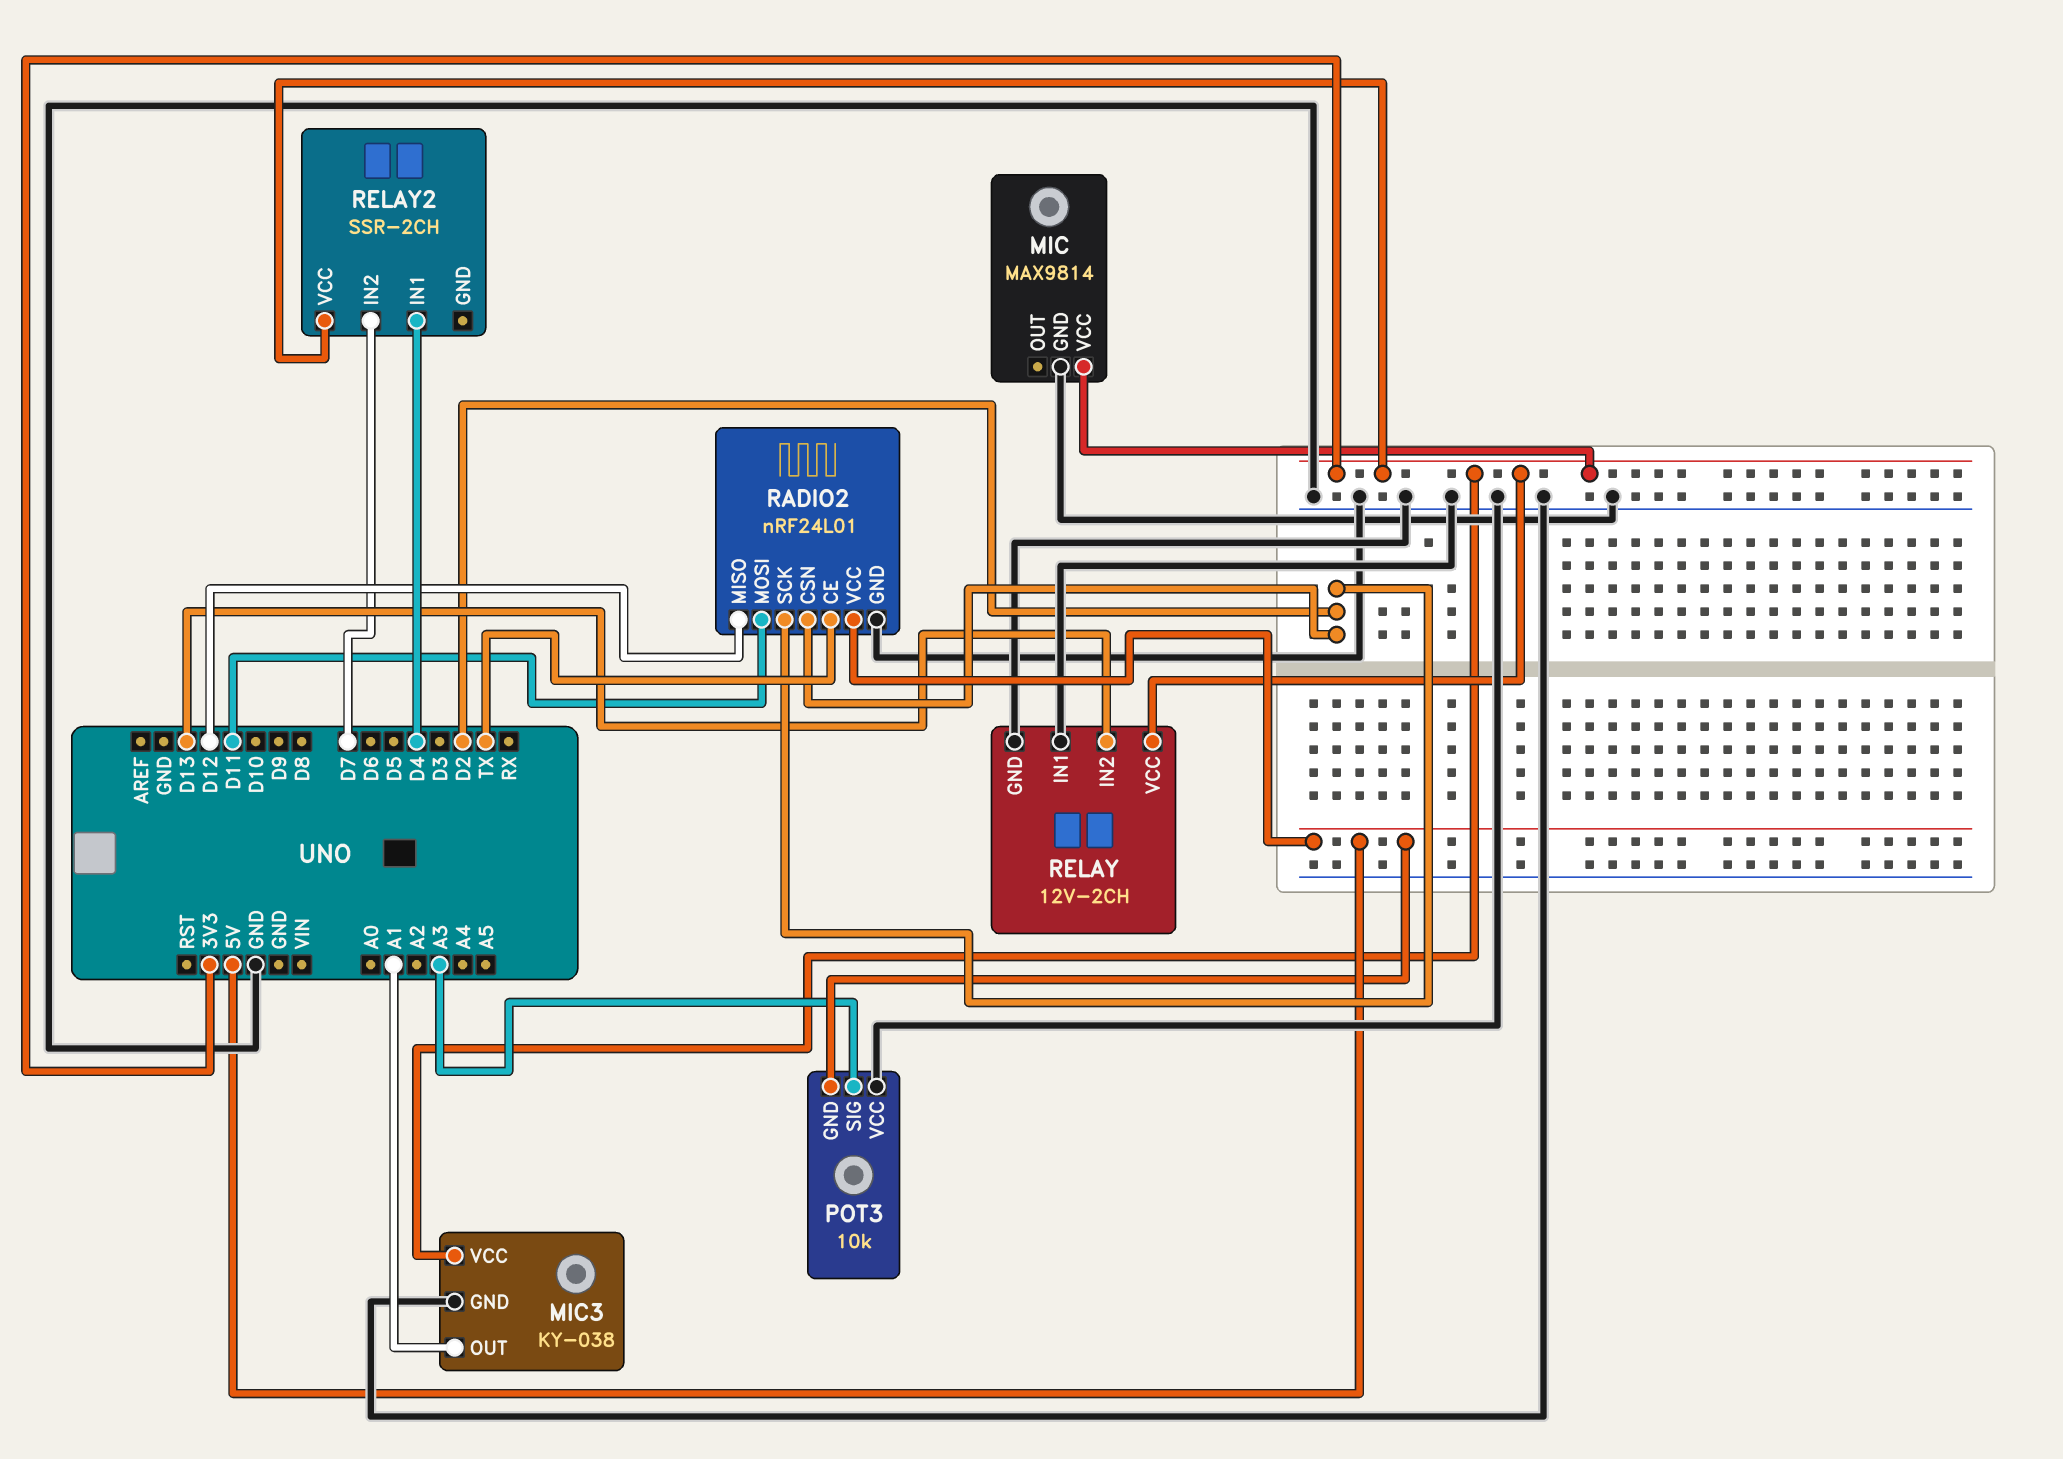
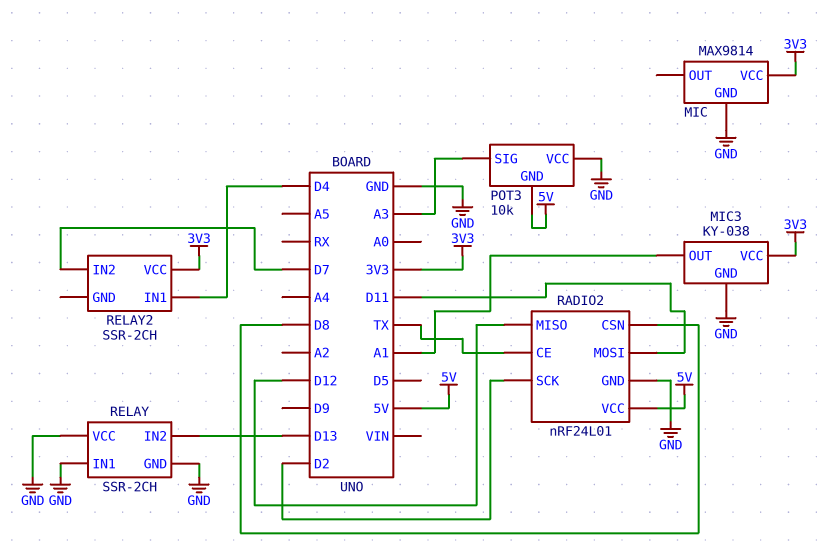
RADIO2 pin CSN: D2 -> D8
RELAY: 12V-2CH -> SSR-2CH
RELAY pin VCC: 3V3 -> GND

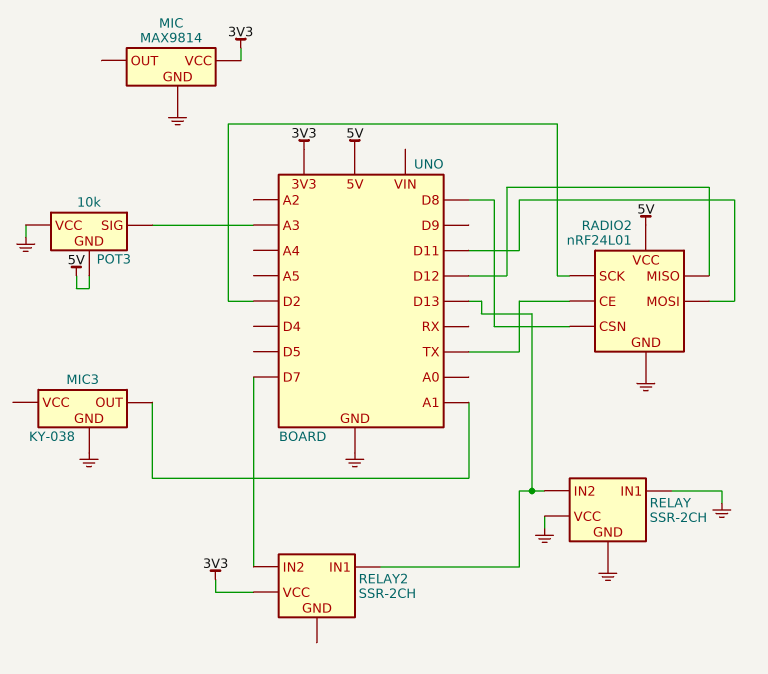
MIC3 pin VCC: 3V3 -> none
RELAY2 pin IN1: D4 -> D13

